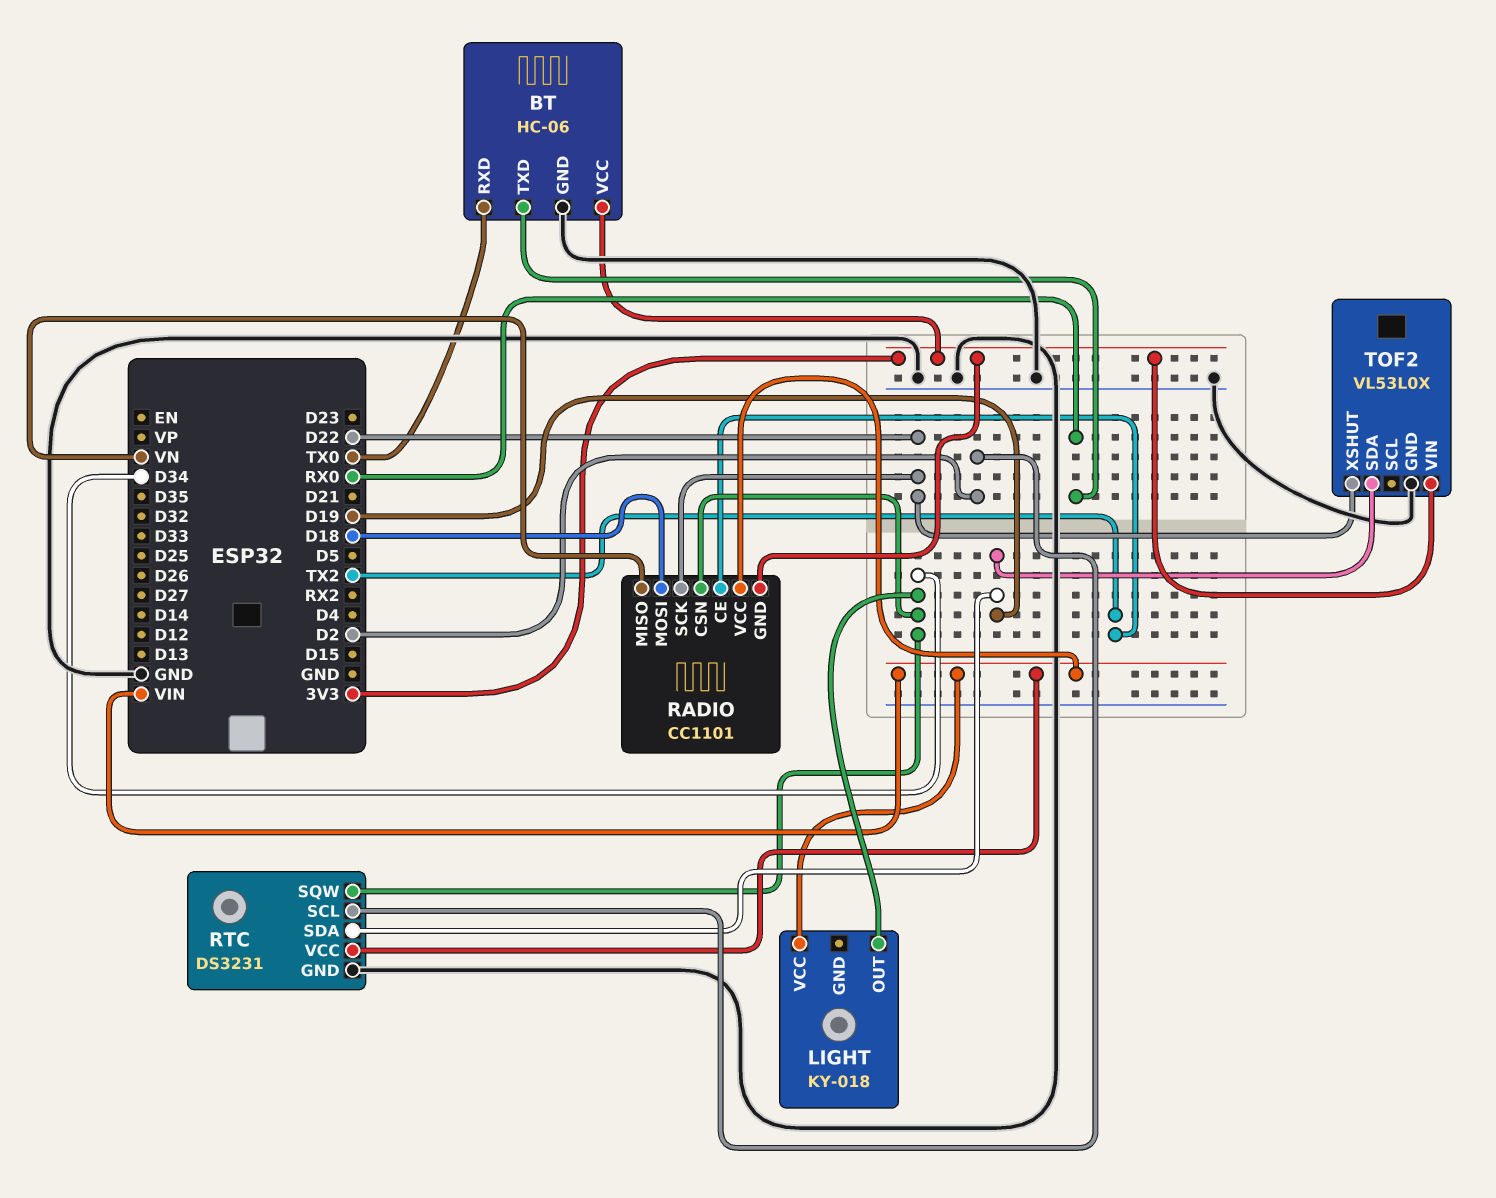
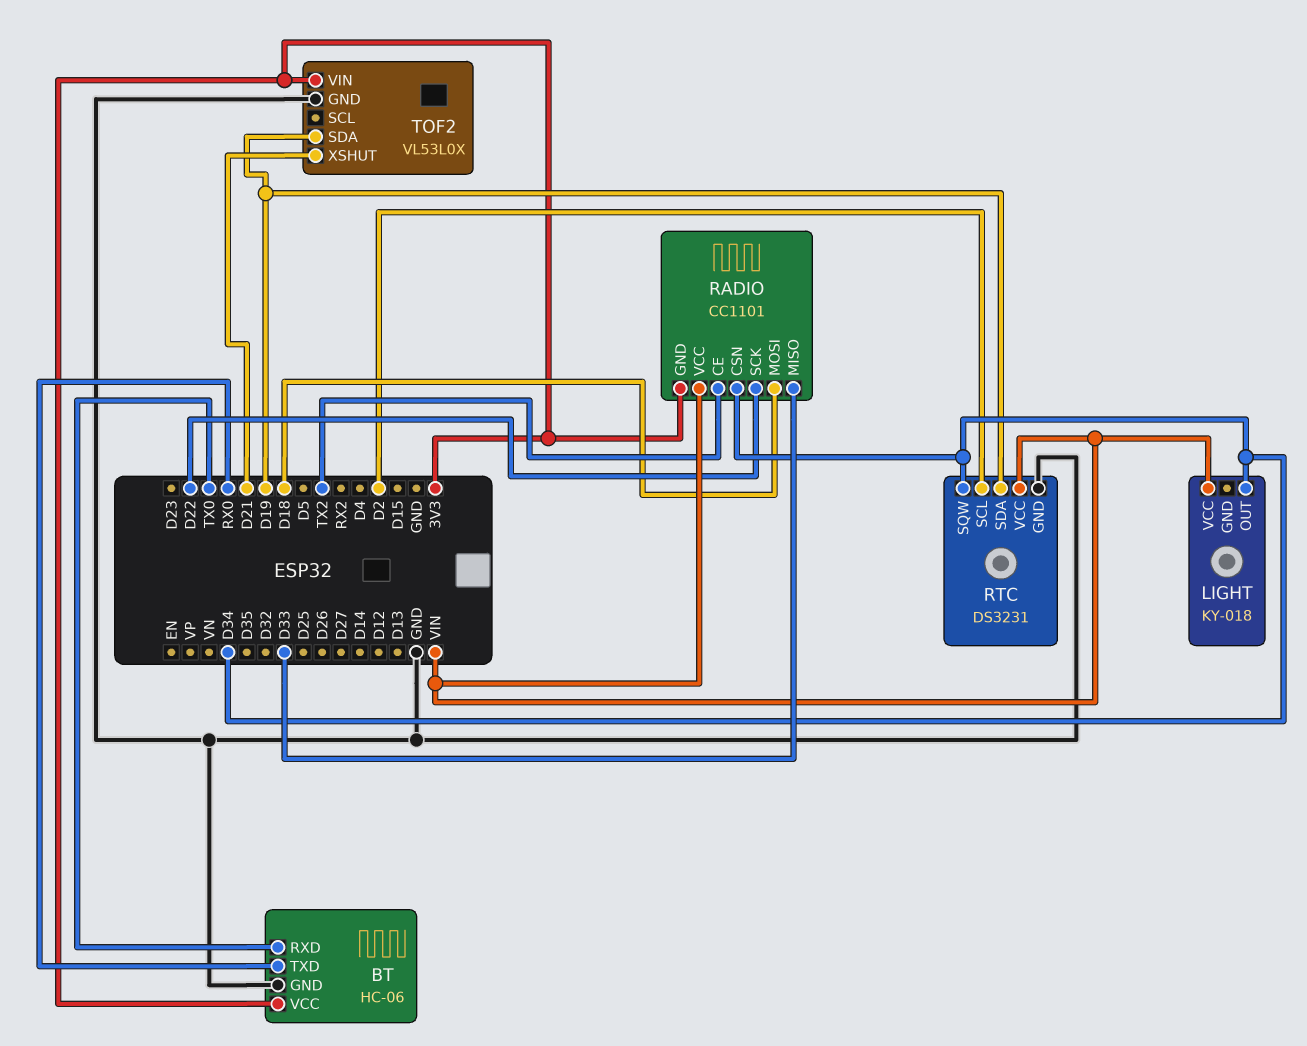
RADIO pin MISO: VN -> D33
TOF2 pin XSHUT: D22 -> D21

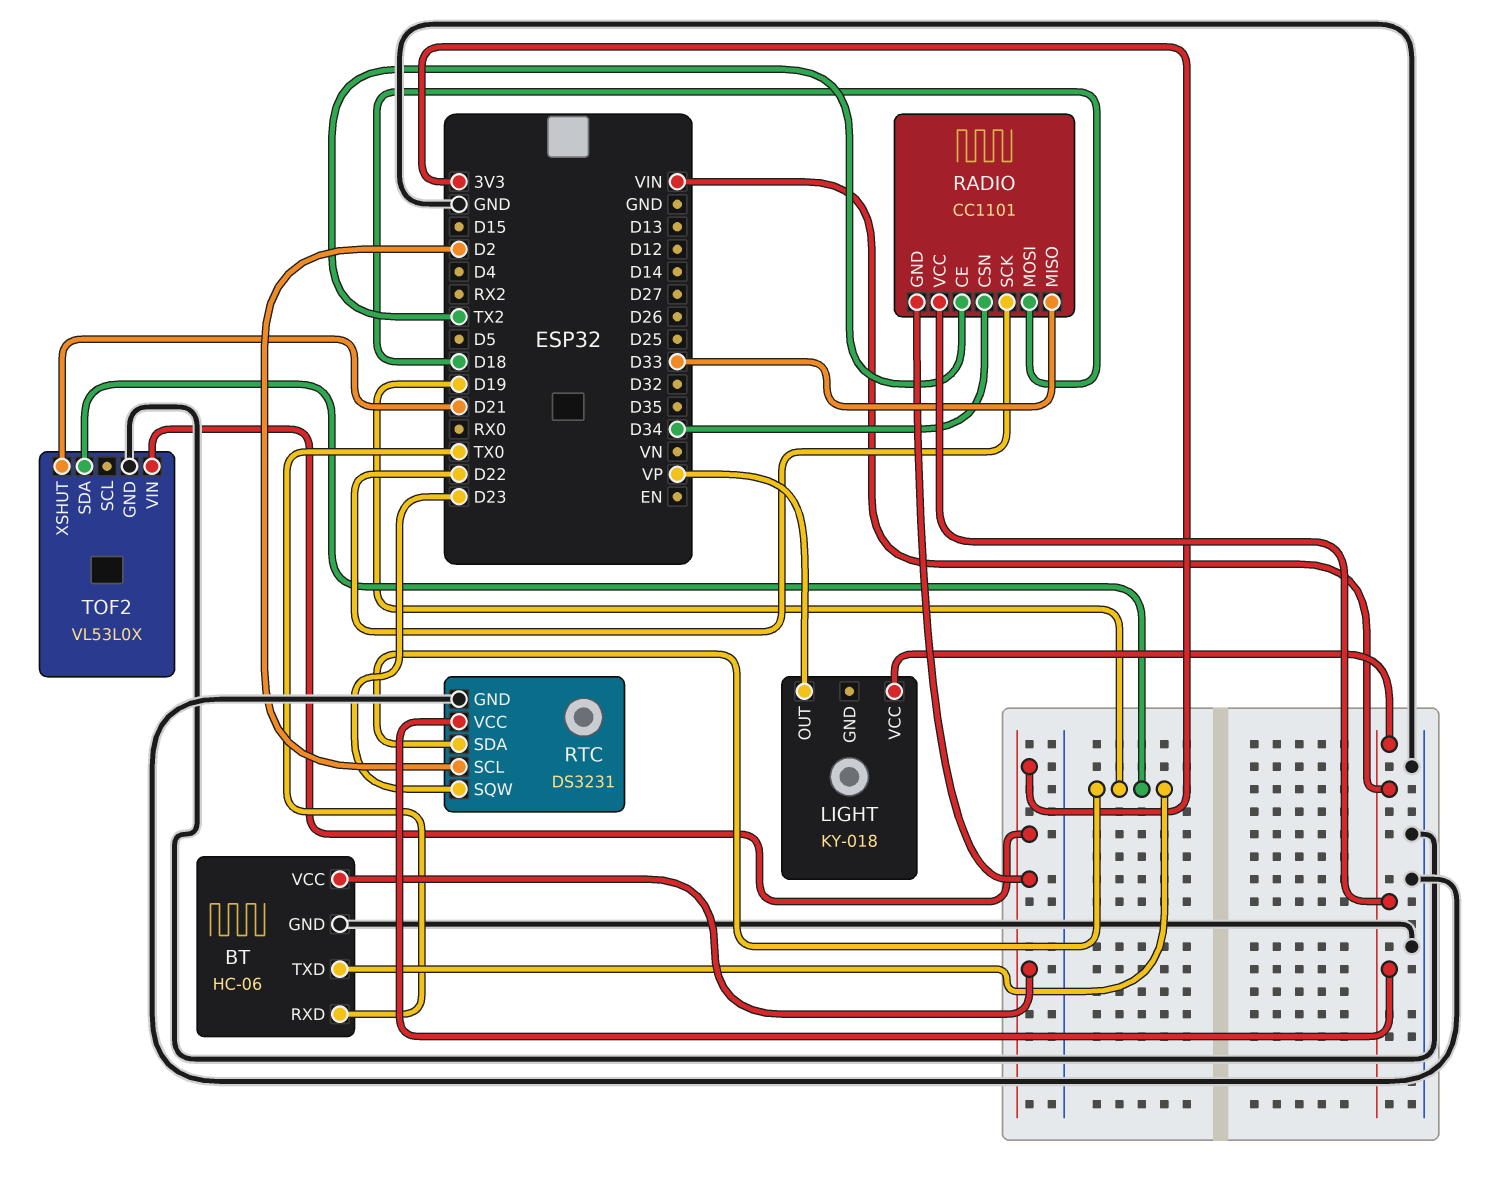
BT pin TXD: RX0 -> D19
LIGHT pin OUT: D34 -> VP
RTC pin SQW: D34 -> D23

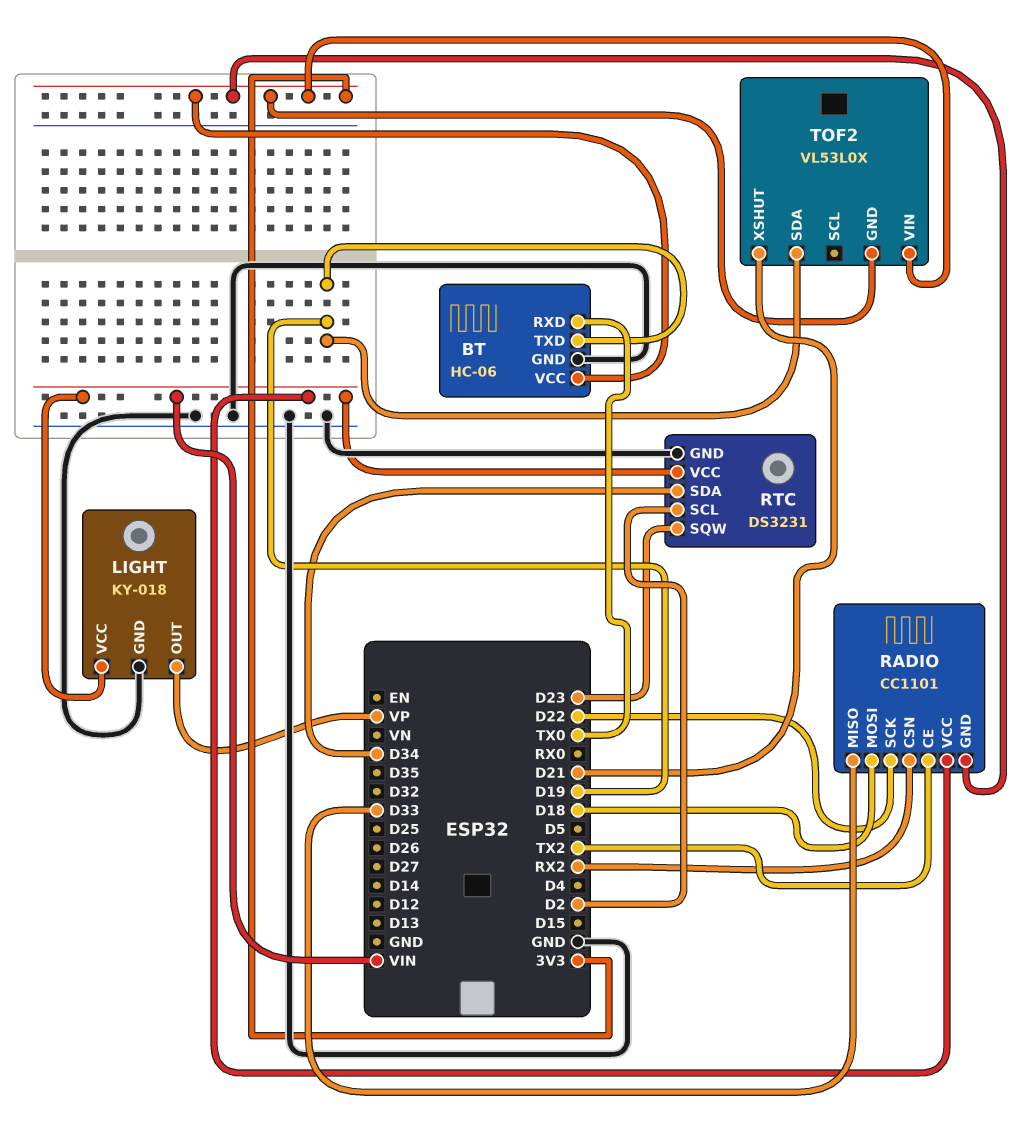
LIGHT pin GND: none -> GND
RADIO pin CSN: D34 -> RX2
RTC pin SDA: D19 -> D34
TOF2 pin GND: GND -> 3V3

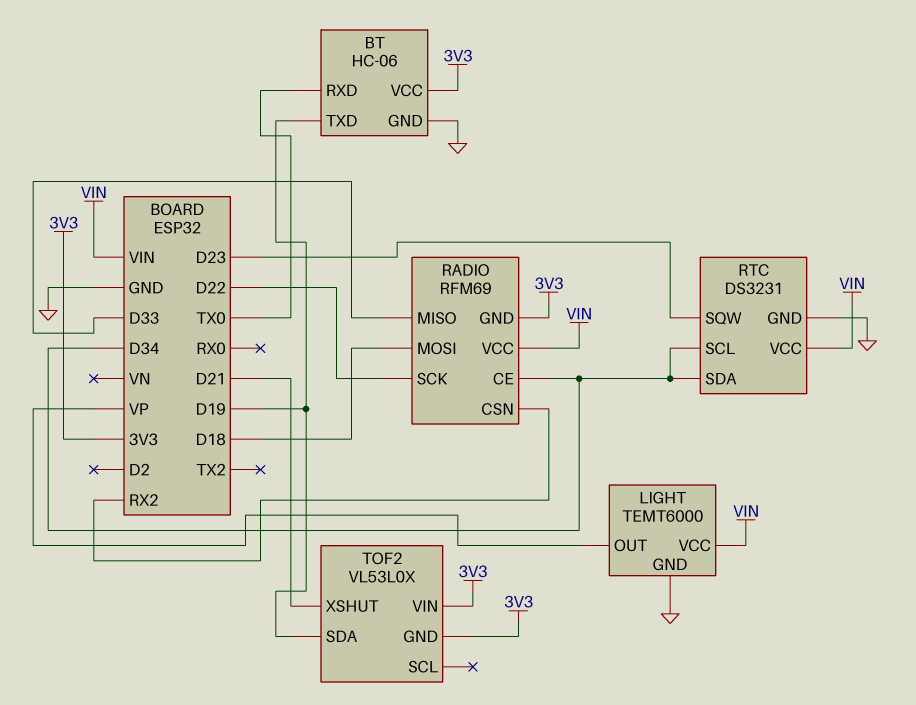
LIGHT: KY-018 -> TEMT6000
RADIO: CC1101 -> RFM69
RADIO pin CE: TX2 -> D34
RTC pin SCL: D2 -> D34

